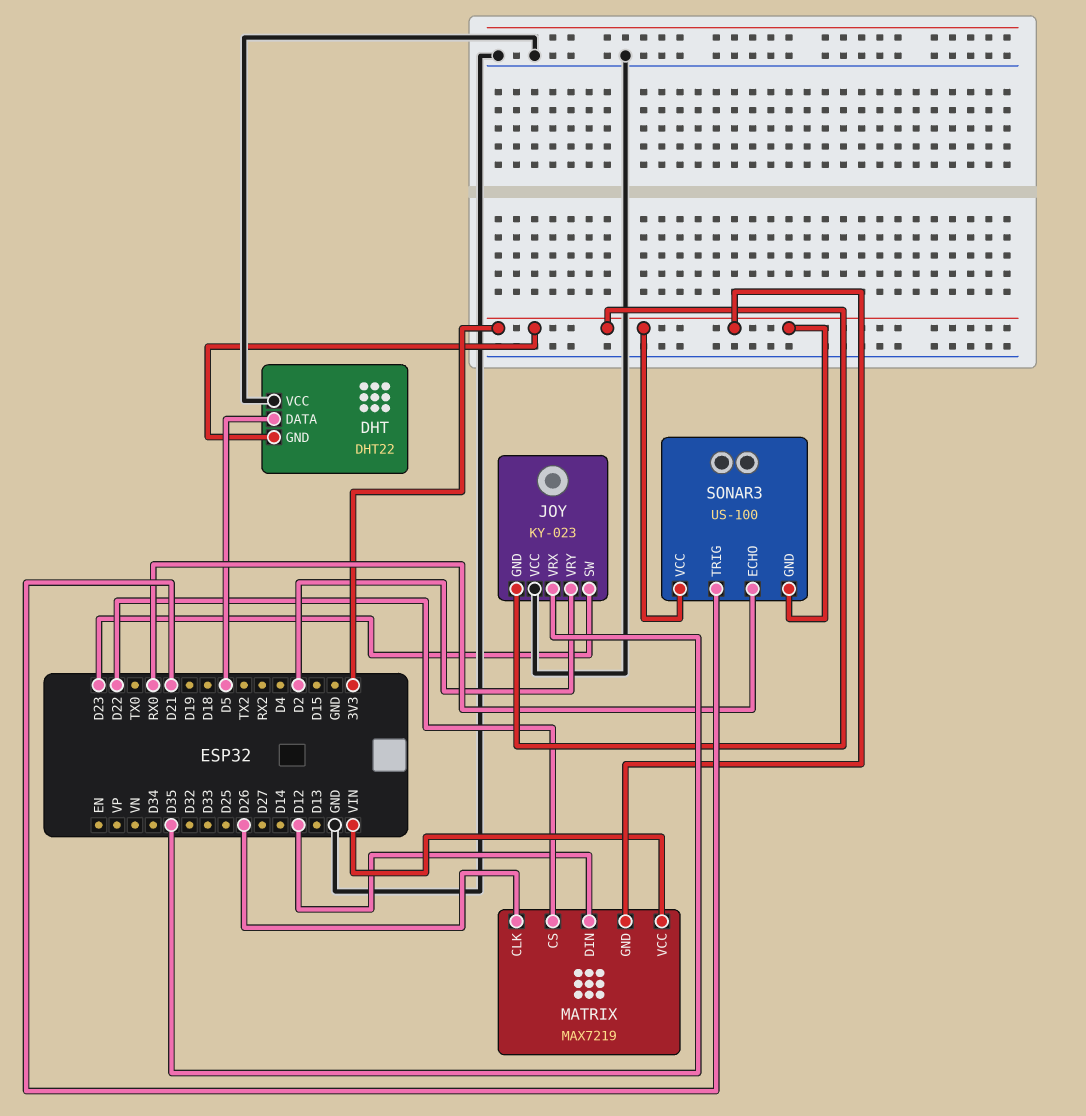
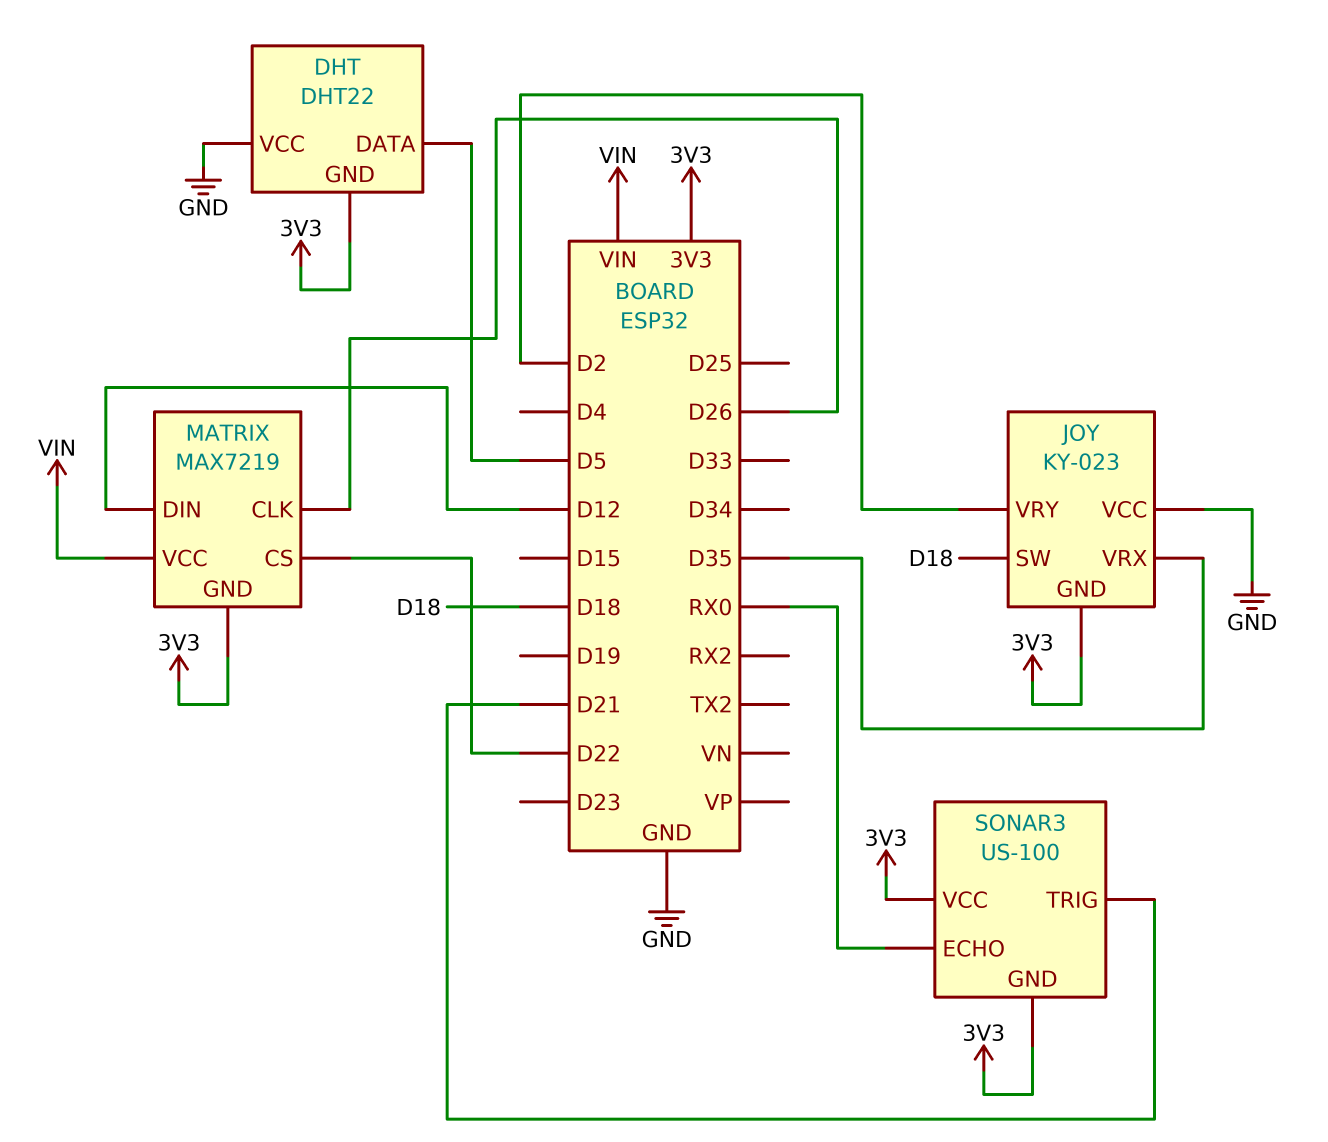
JOY pin SW: D23 -> D18

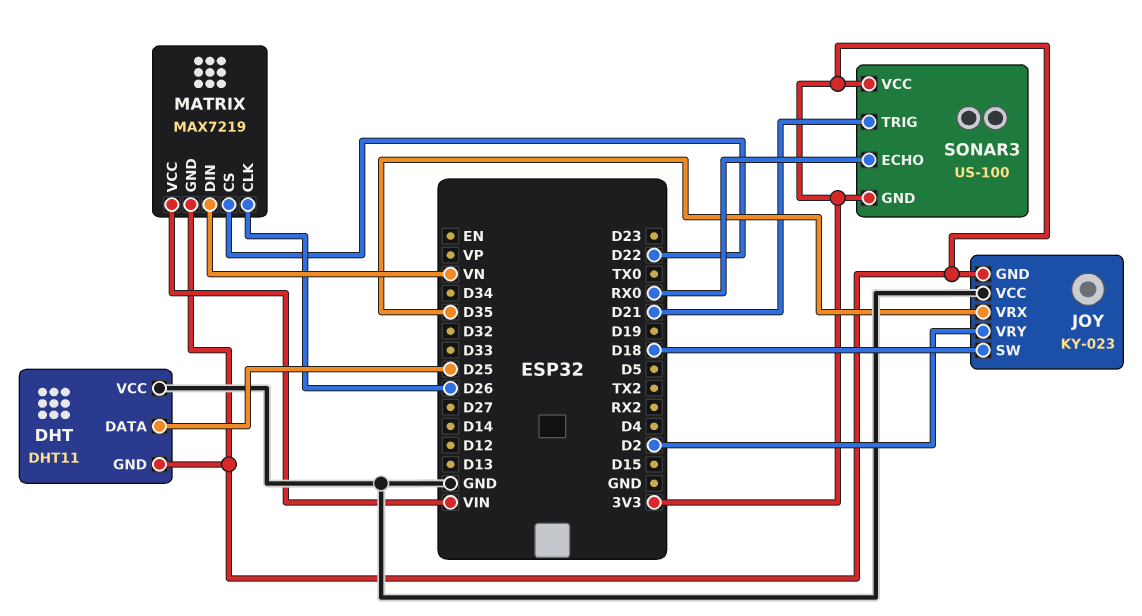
DHT: DHT22 -> DHT11
DHT pin DATA: D5 -> D25
MATRIX pin DIN: D12 -> VN

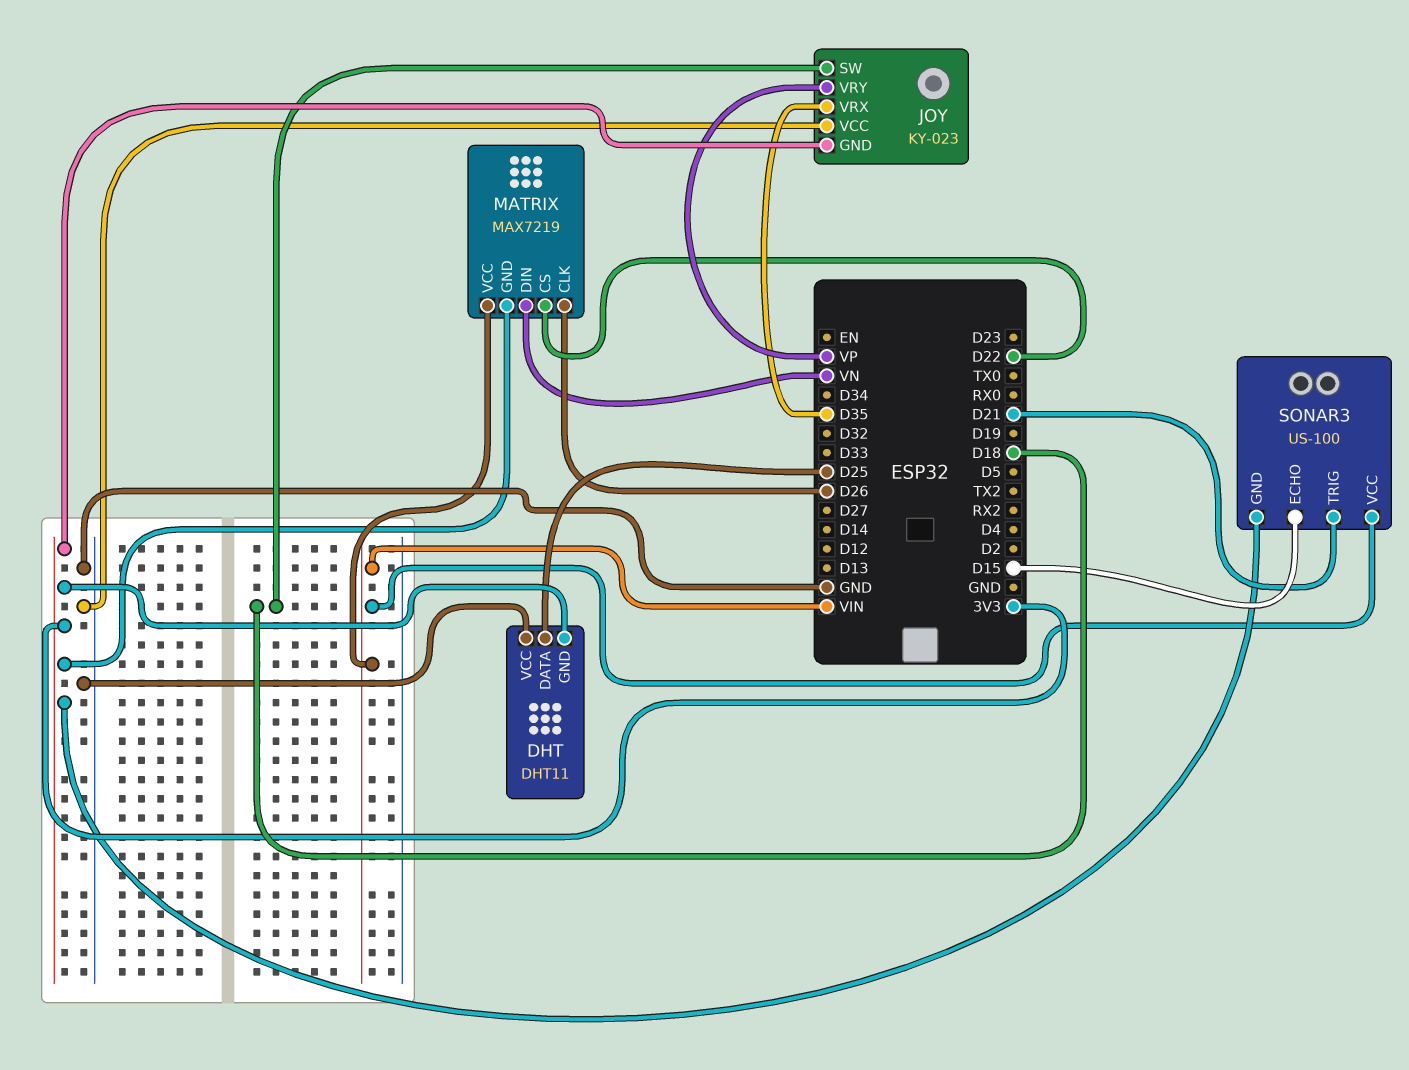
JOY pin VRY: D2 -> VP
SONAR3 pin ECHO: RX0 -> D15
SONAR3 pin VCC: 3V3 -> VIN

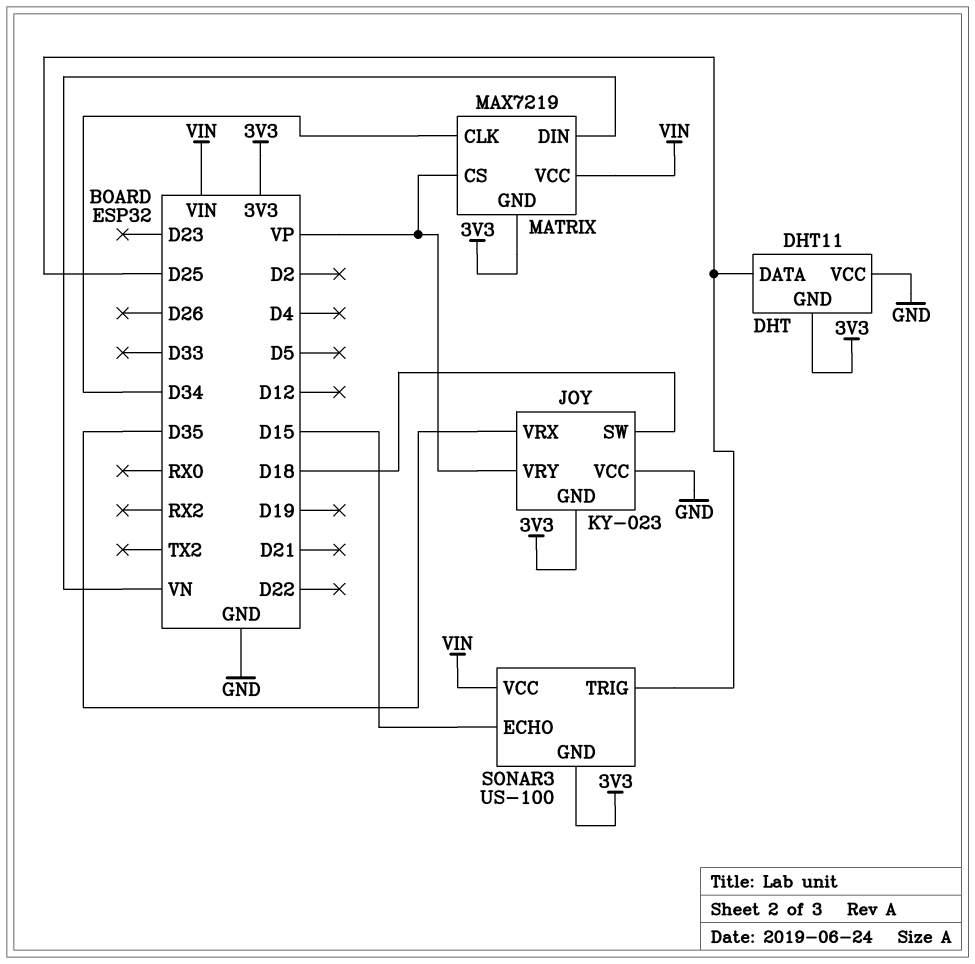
MATRIX pin CLK: D26 -> D34
MATRIX pin CS: D22 -> VP
SONAR3 pin TRIG: D21 -> D25

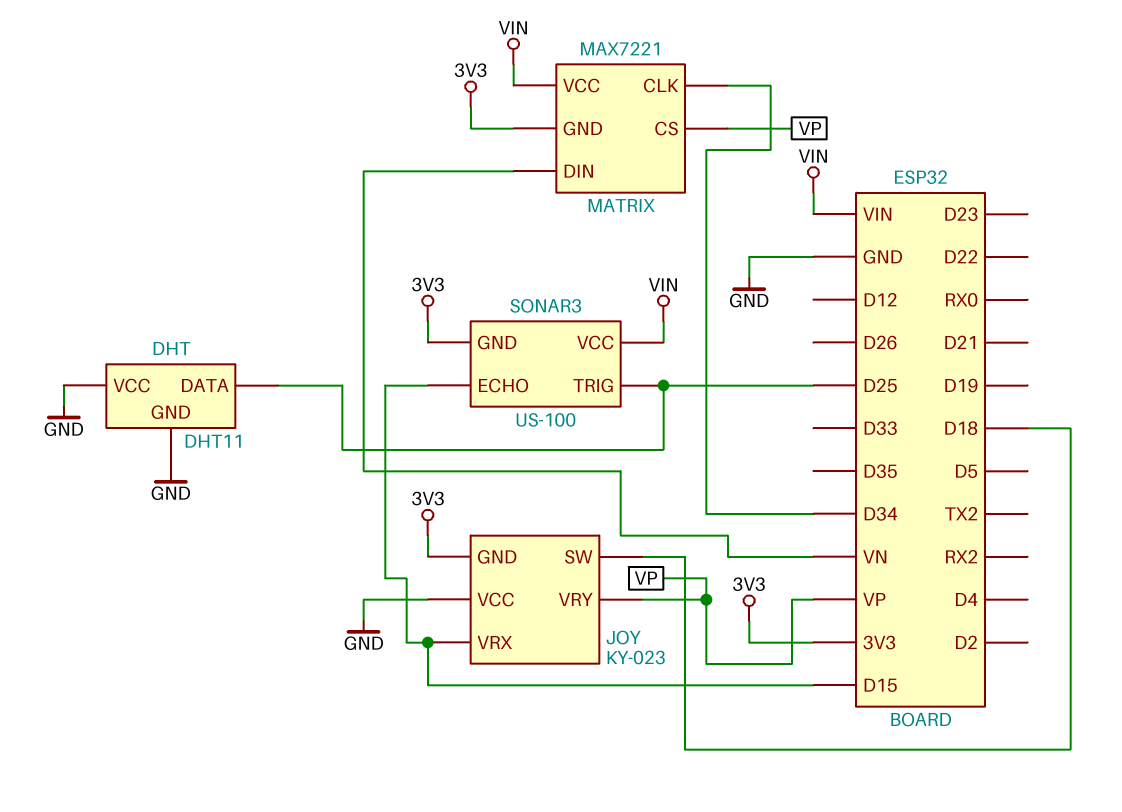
DHT pin GND: 3V3 -> GND
JOY pin VRX: D35 -> D15
MATRIX: MAX7219 -> MAX7221

